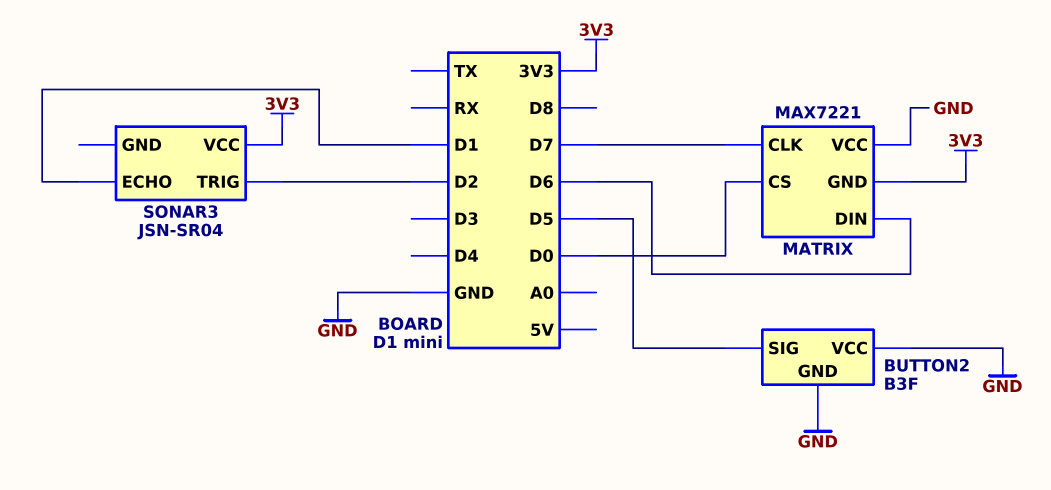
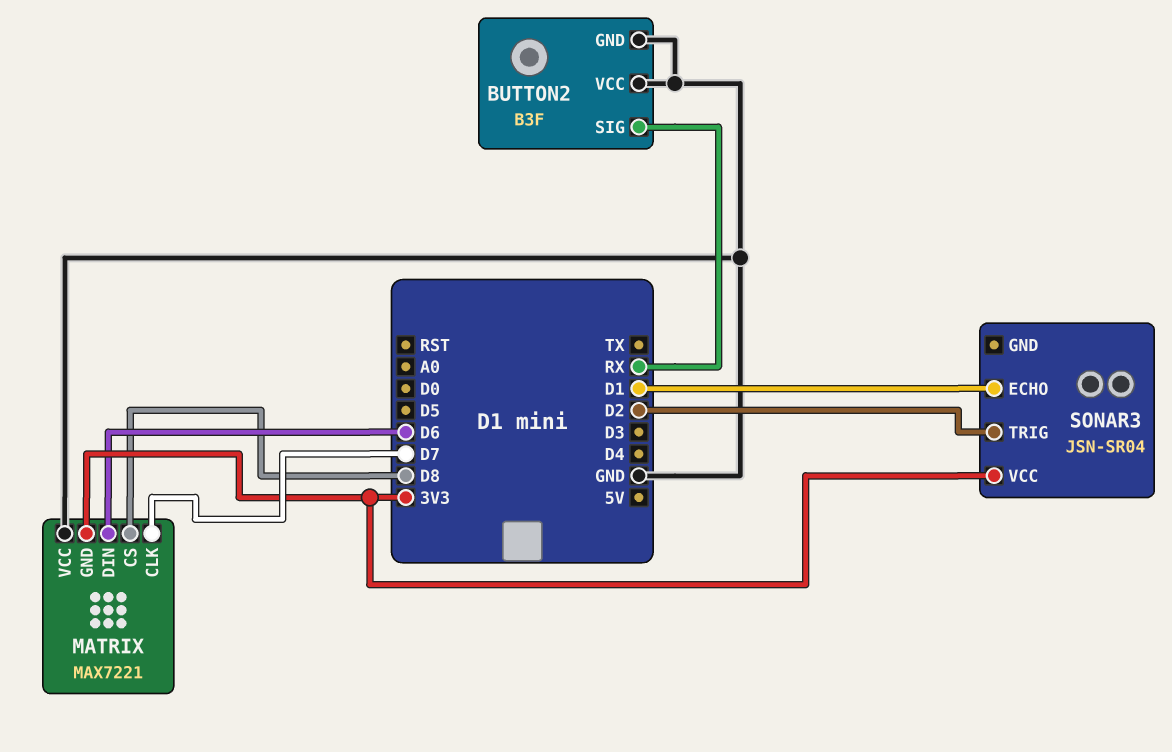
BUTTON2 pin SIG: D5 -> RX
MATRIX pin CS: D0 -> D8

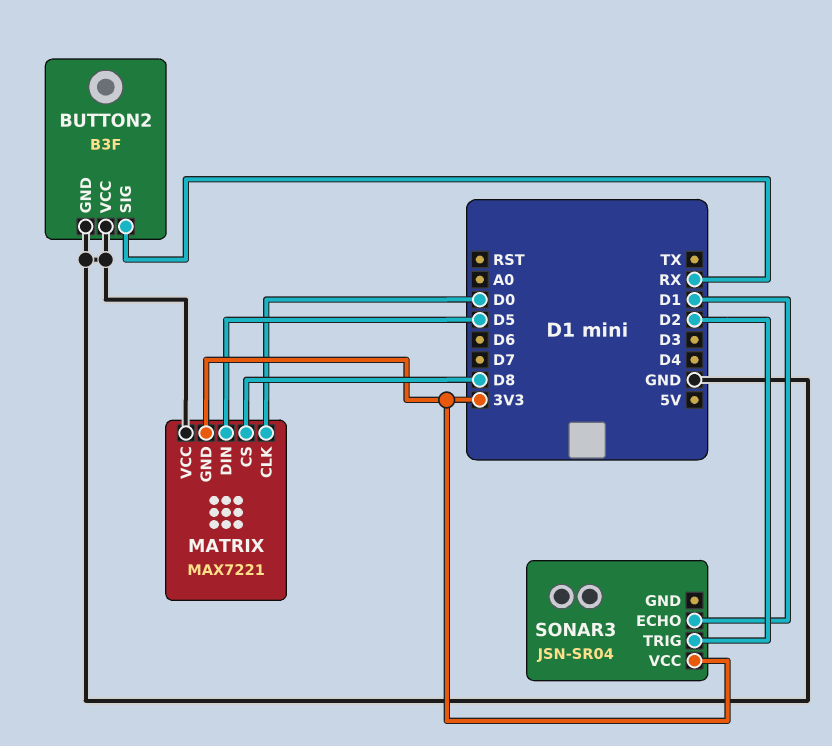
MATRIX pin CLK: D7 -> D0
MATRIX pin DIN: D6 -> D5

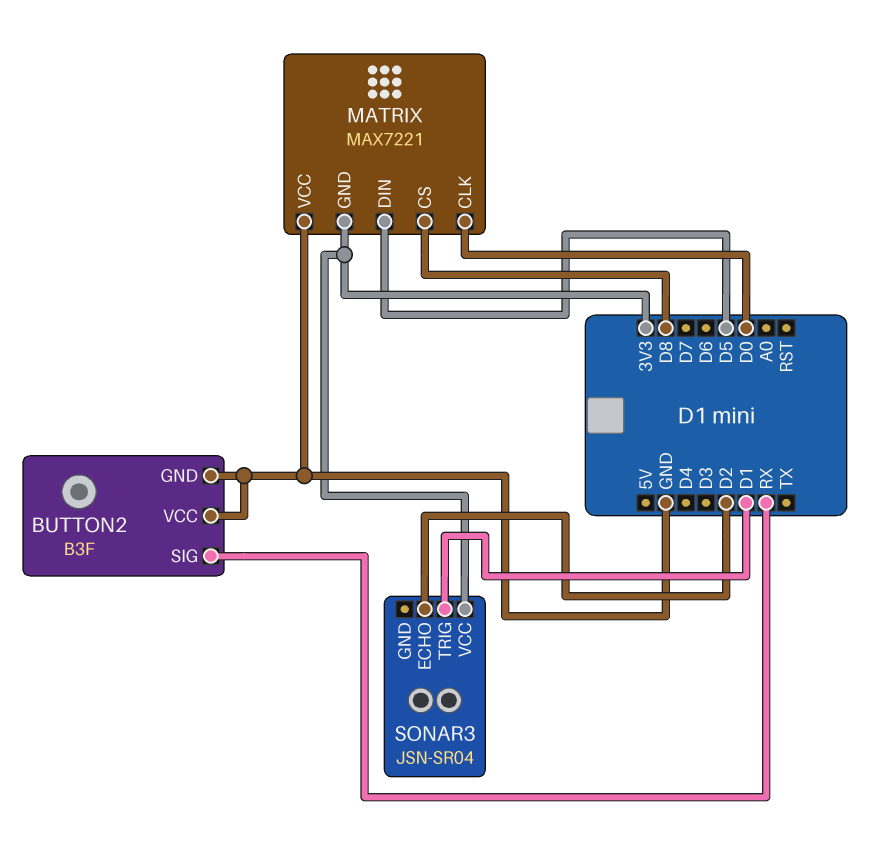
SONAR3 pin ECHO: D1 -> D2
SONAR3 pin TRIG: D2 -> D1

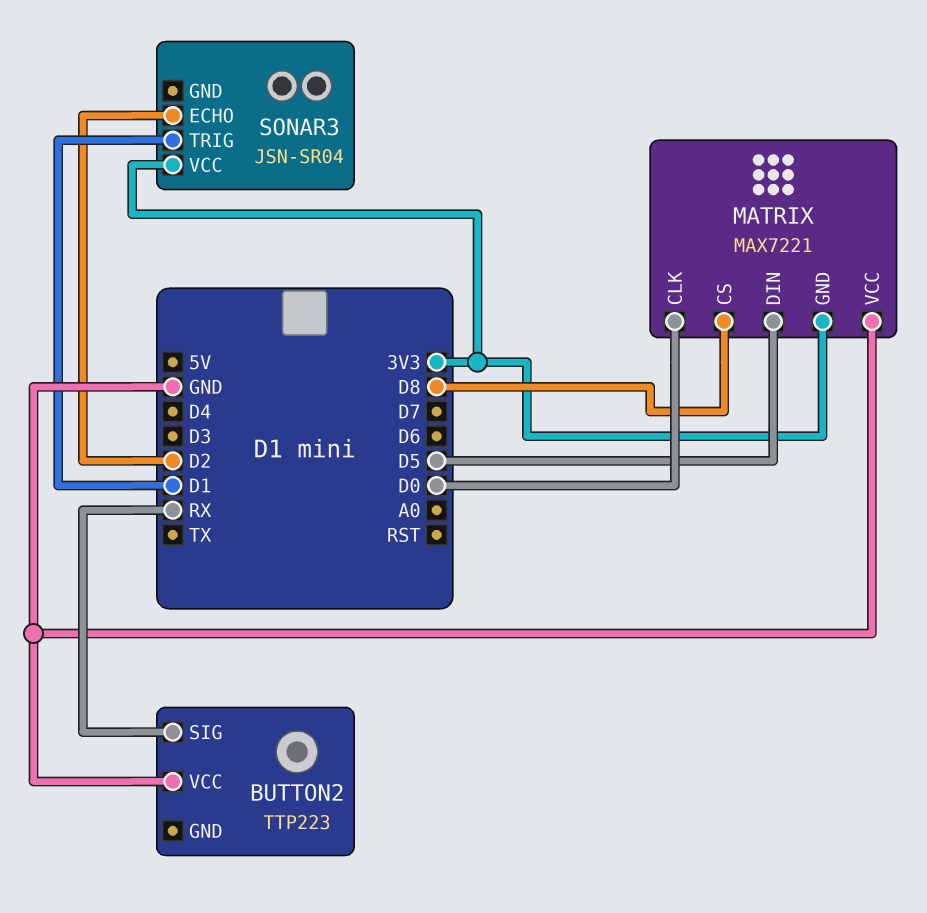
BUTTON2: B3F -> TTP223
BUTTON2 pin GND: GND -> none

